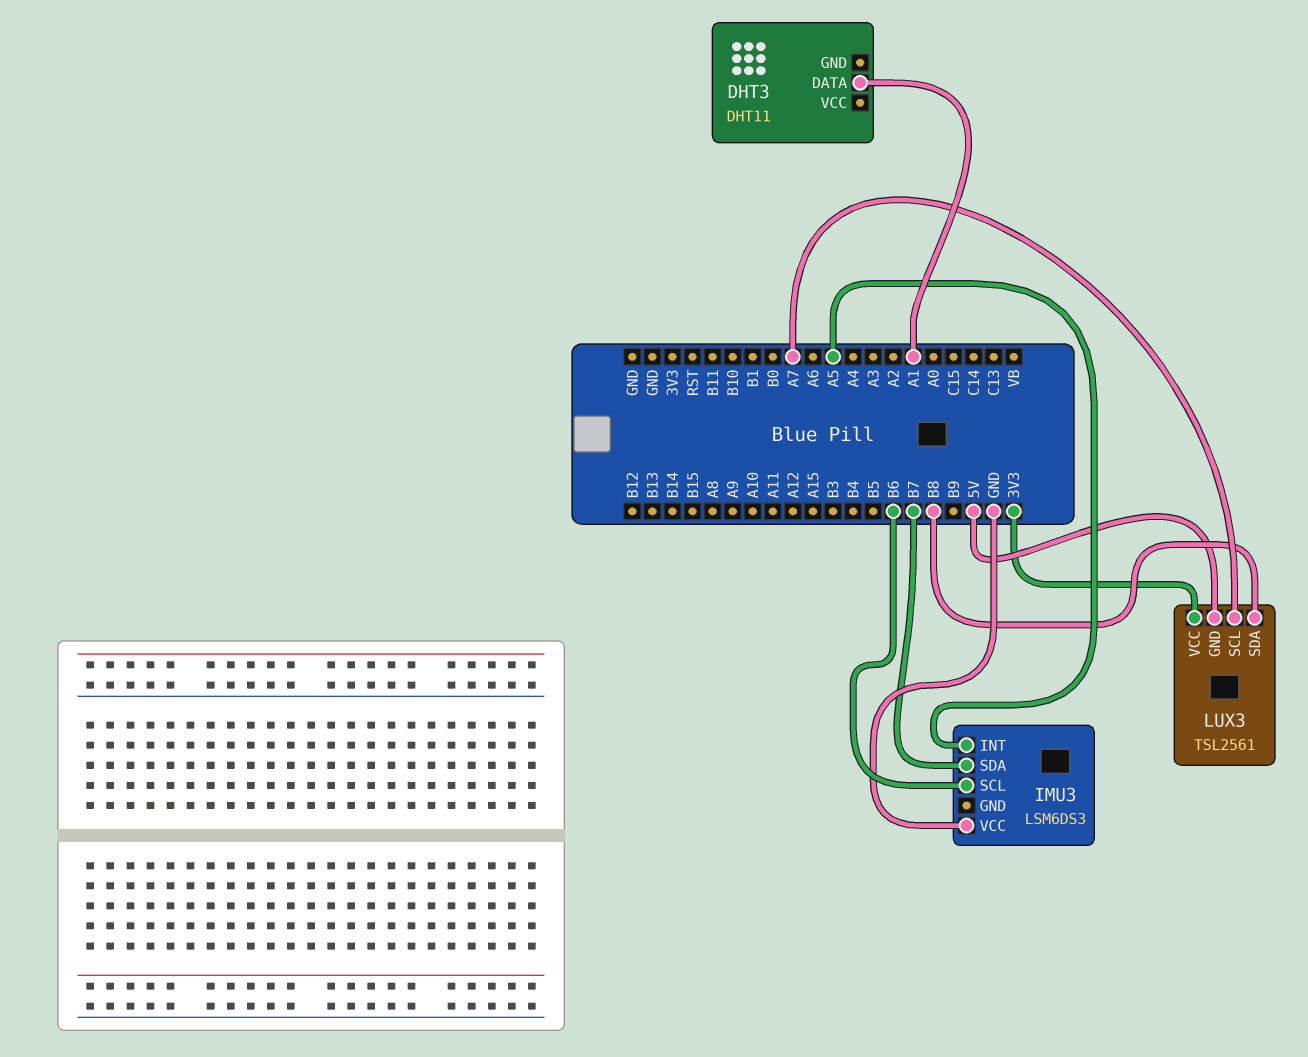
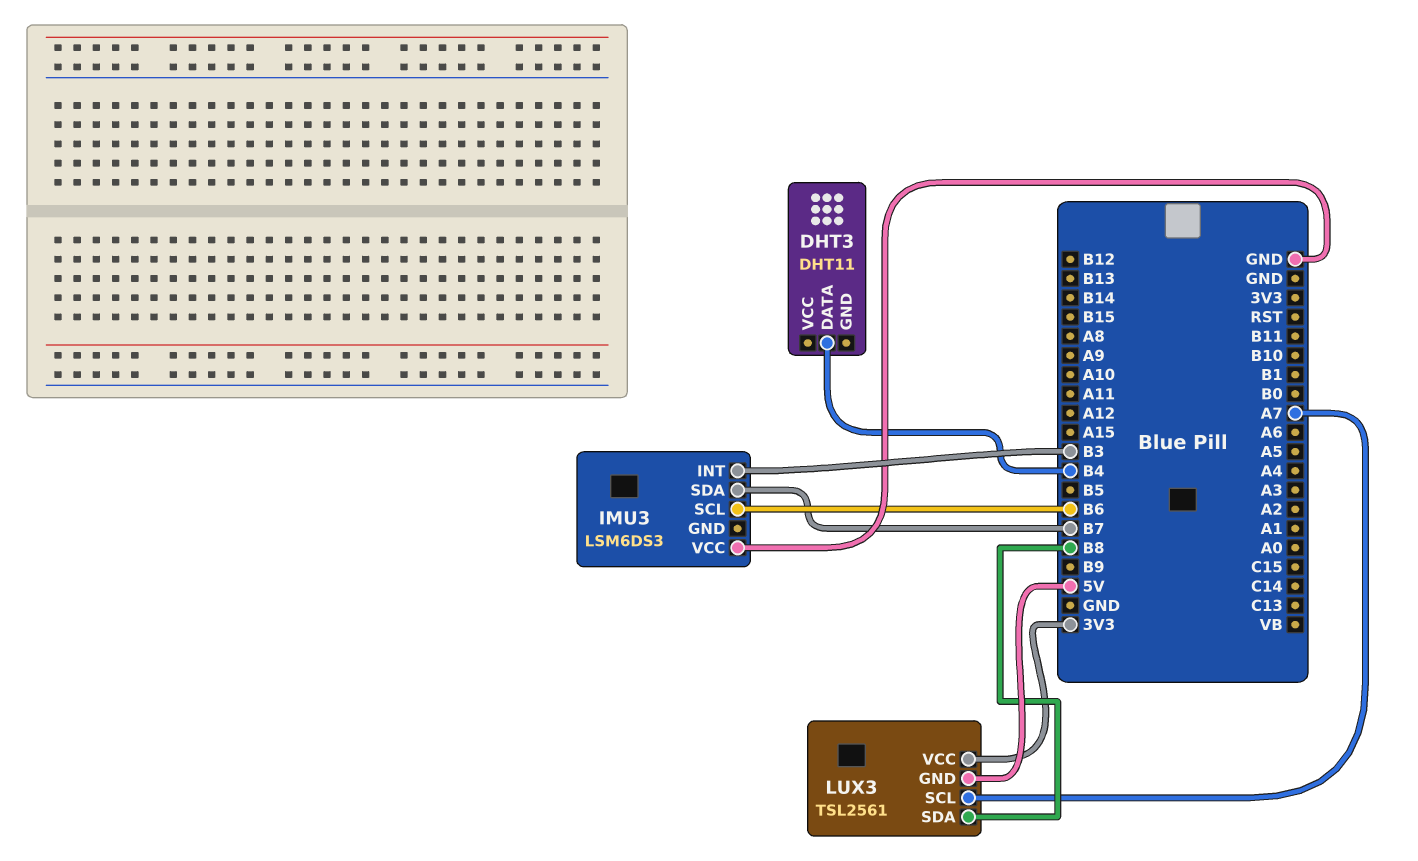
DHT3 pin DATA: A1 -> B4
IMU3 pin INT: A5 -> B3

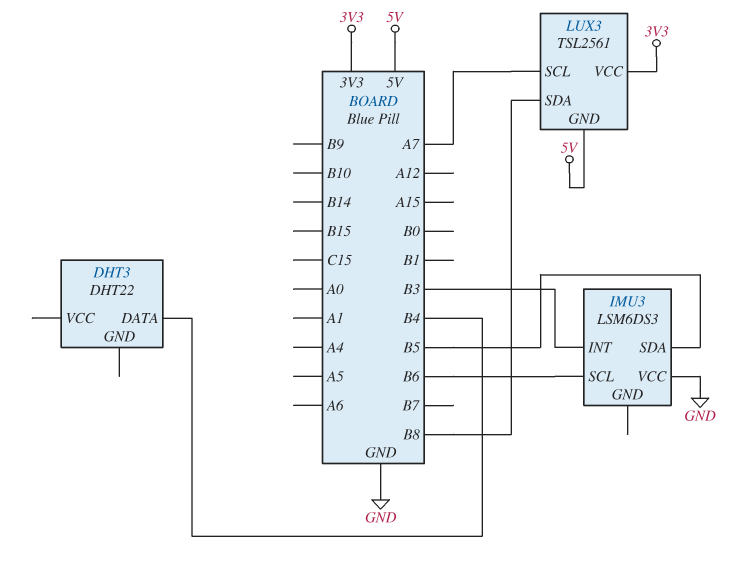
DHT3: DHT11 -> DHT22
IMU3 pin SDA: B7 -> B5

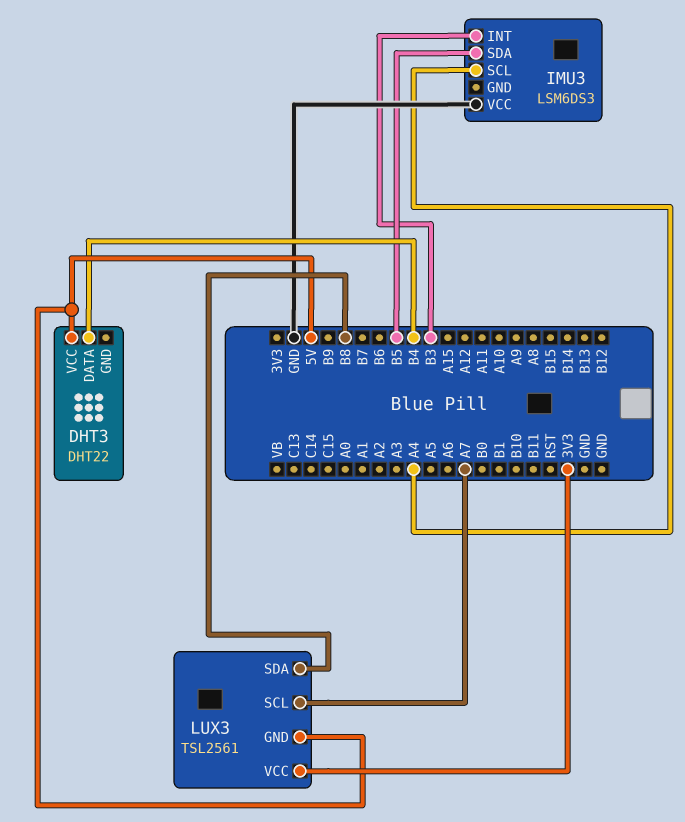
DHT3 pin VCC: none -> 5V
IMU3 pin SCL: B6 -> A4

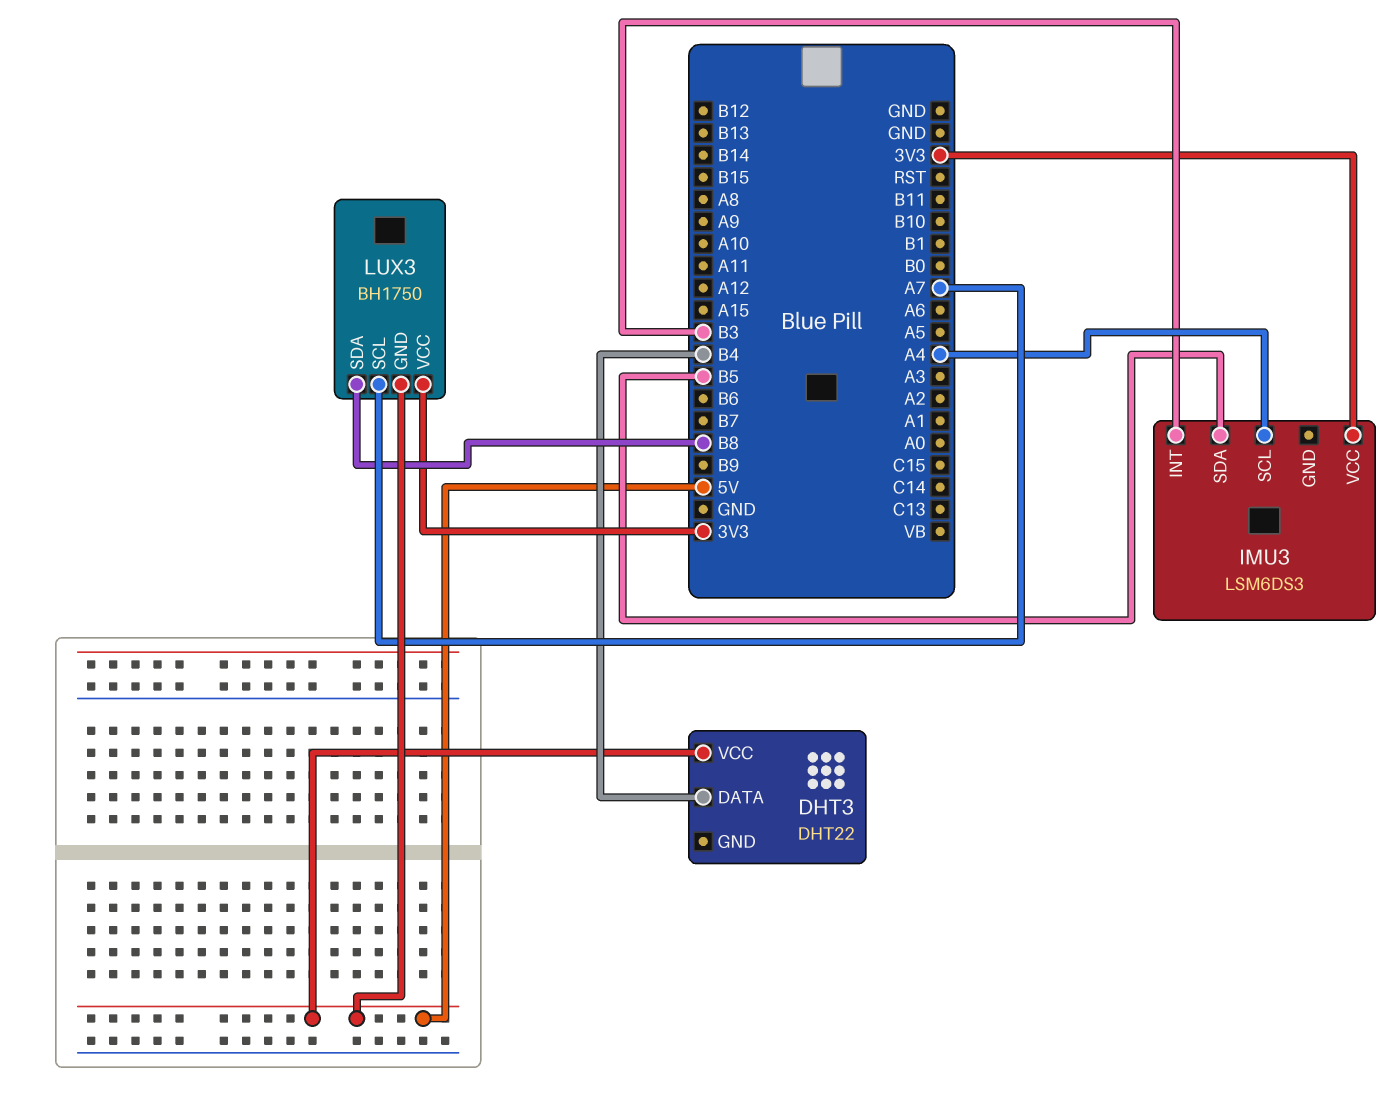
IMU3 pin VCC: GND -> 3V3
LUX3: TSL2561 -> BH1750

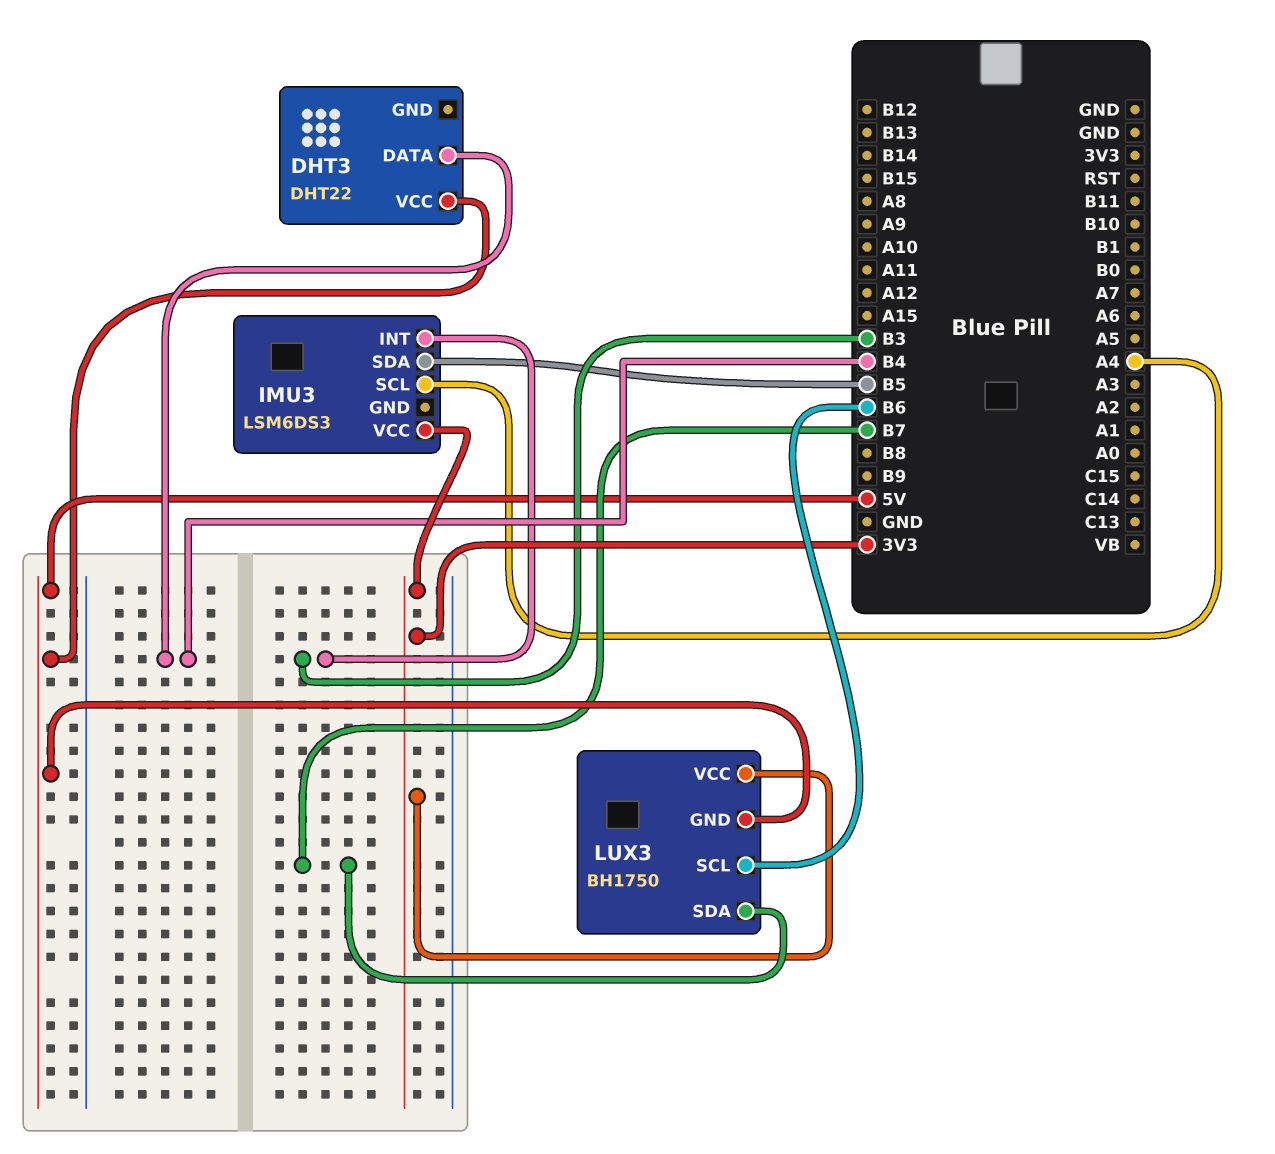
LUX3 pin SCL: A7 -> B6
LUX3 pin SDA: B8 -> B7

